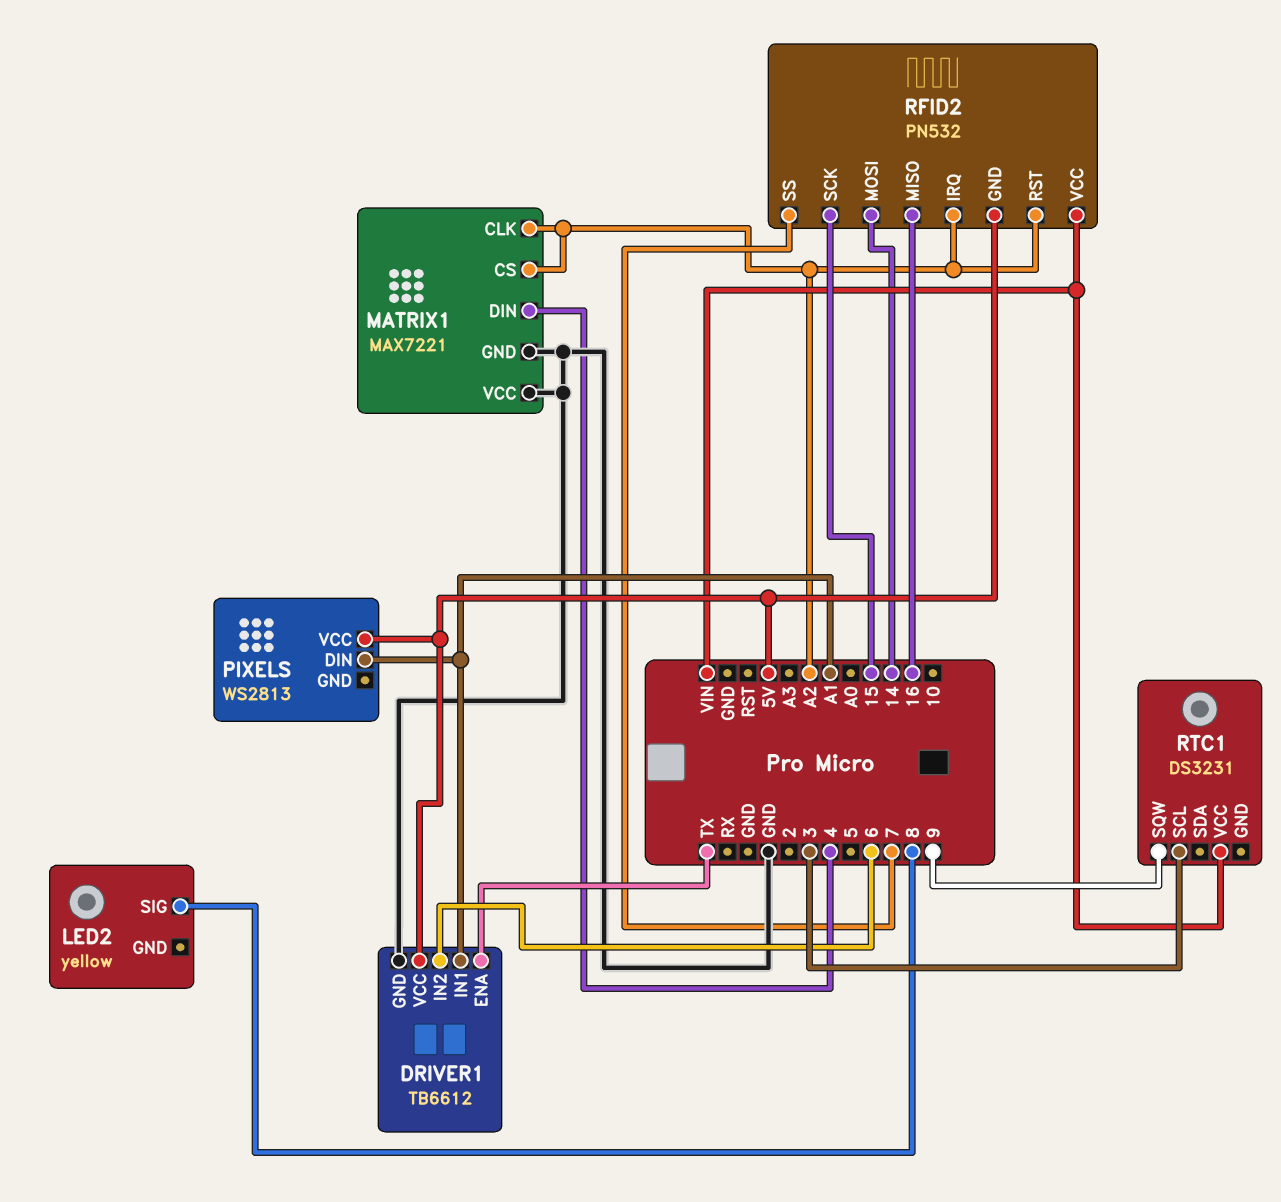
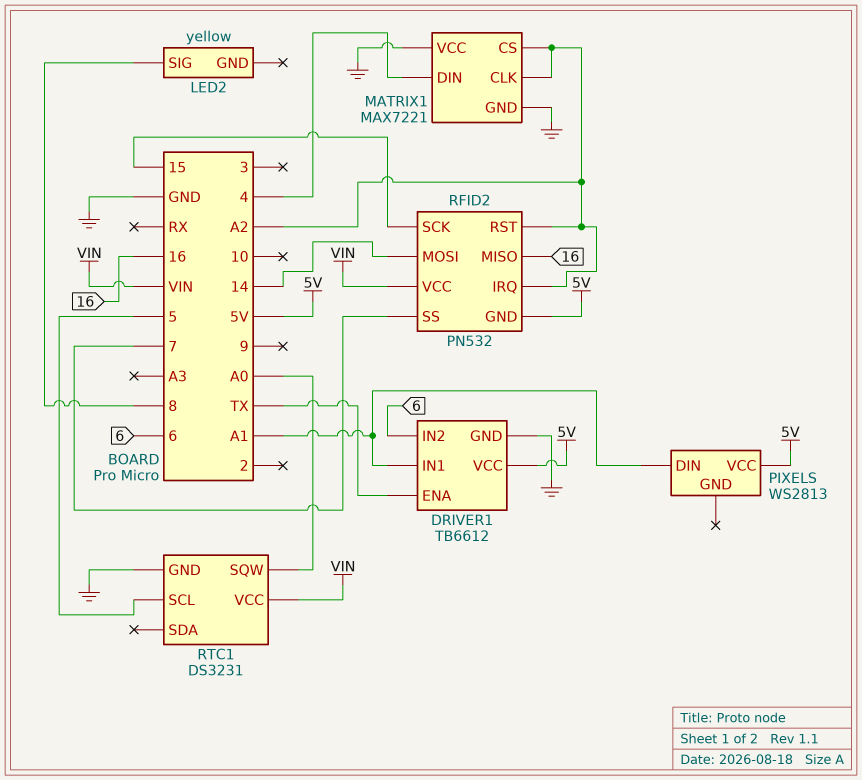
RTC1 pin GND: none -> GND
RTC1 pin SCL: 3 -> 5
RTC1 pin SQW: 9 -> A0

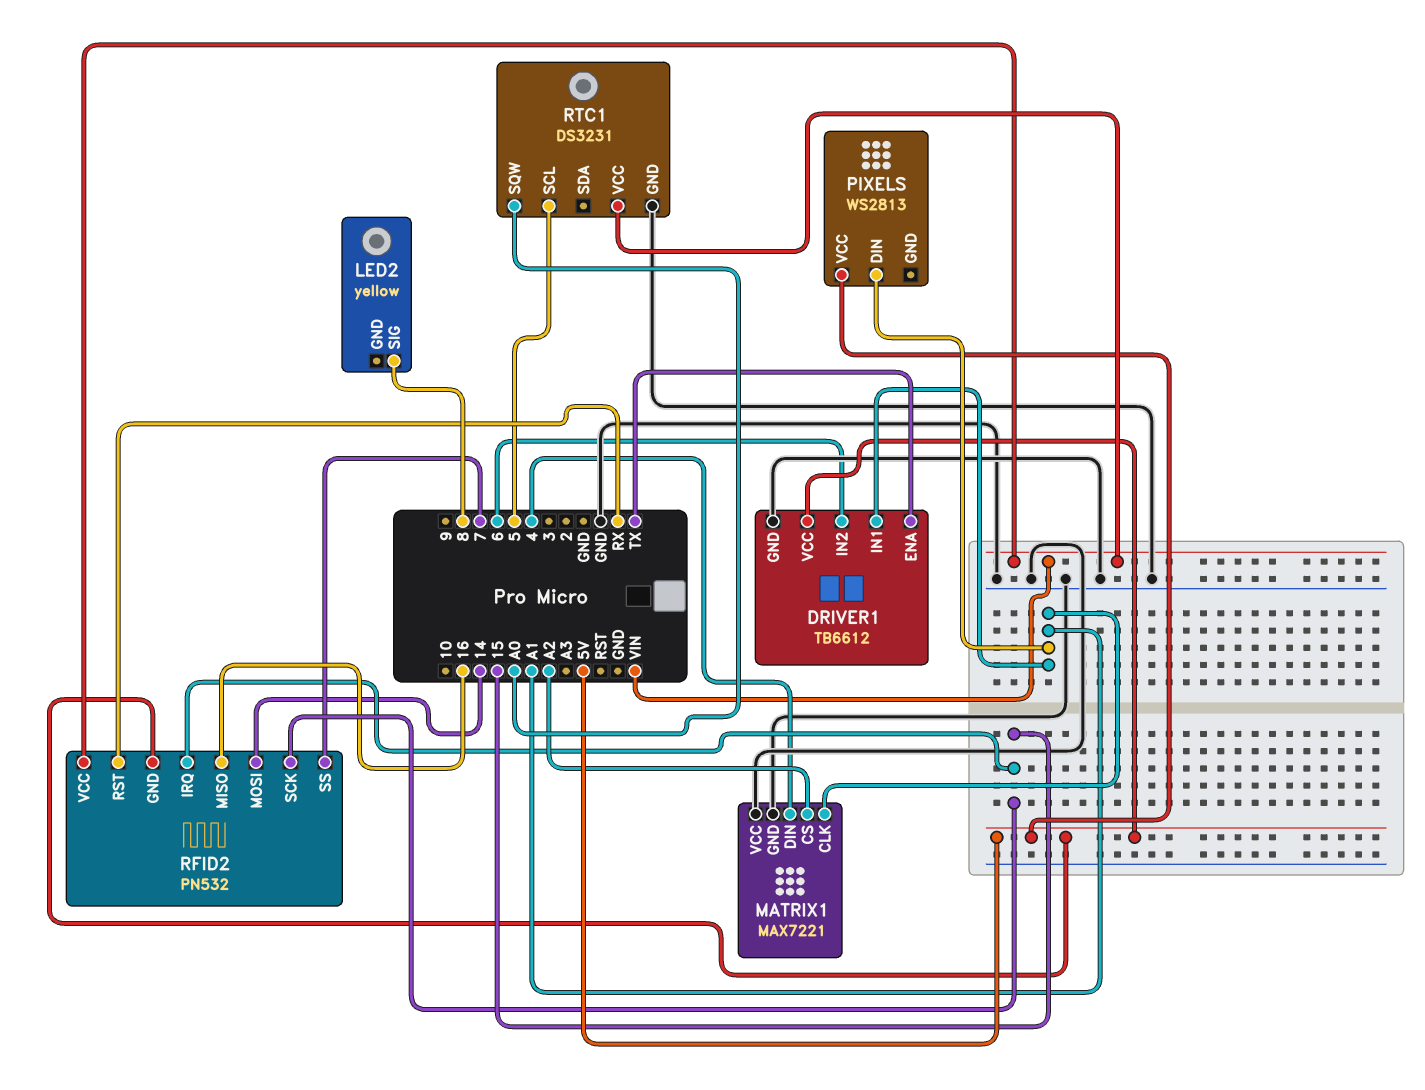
MATRIX1 pin CLK: A2 -> A1
RFID2 pin IRQ: A2 -> 15
RFID2 pin RST: A2 -> RX

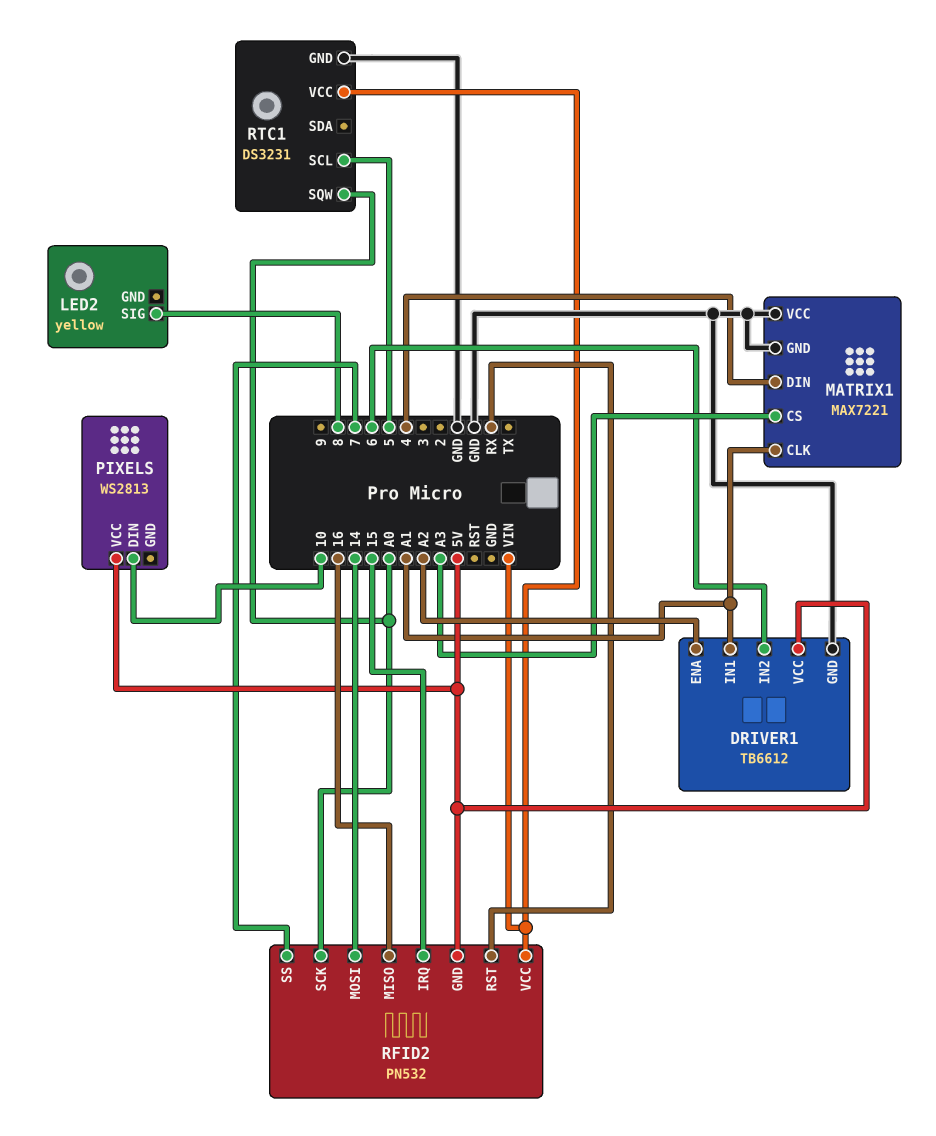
DRIVER1 pin ENA: TX -> A2
MATRIX1 pin CS: A2 -> A3
PIXELS pin DIN: A1 -> 10
RFID2 pin SCK: 15 -> A0

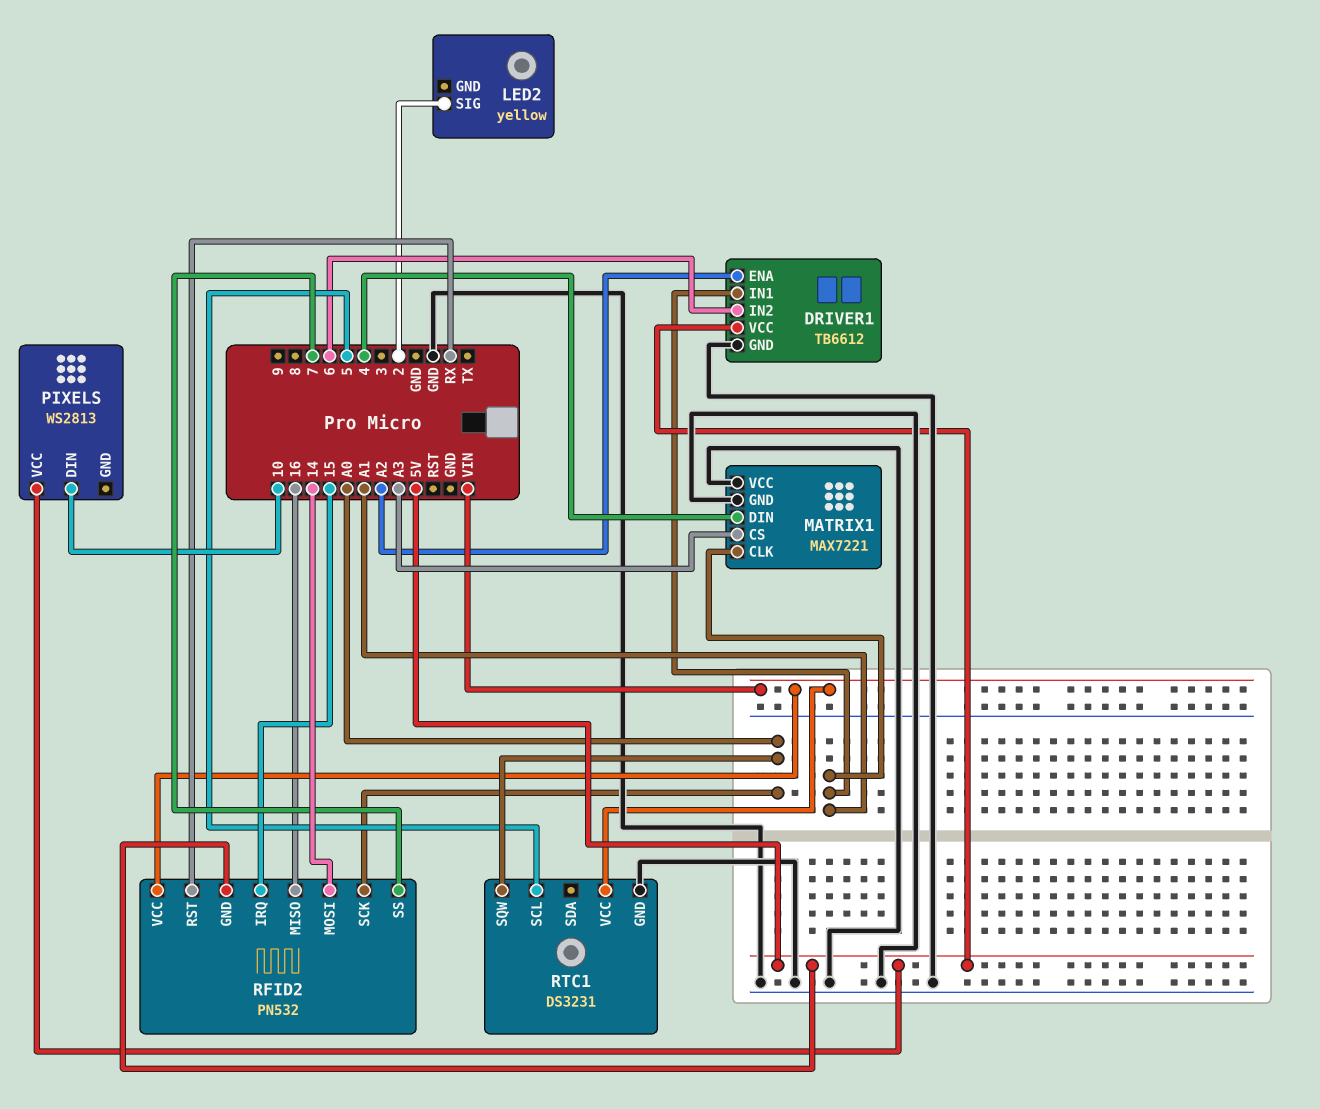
LED2 pin SIG: 8 -> 2

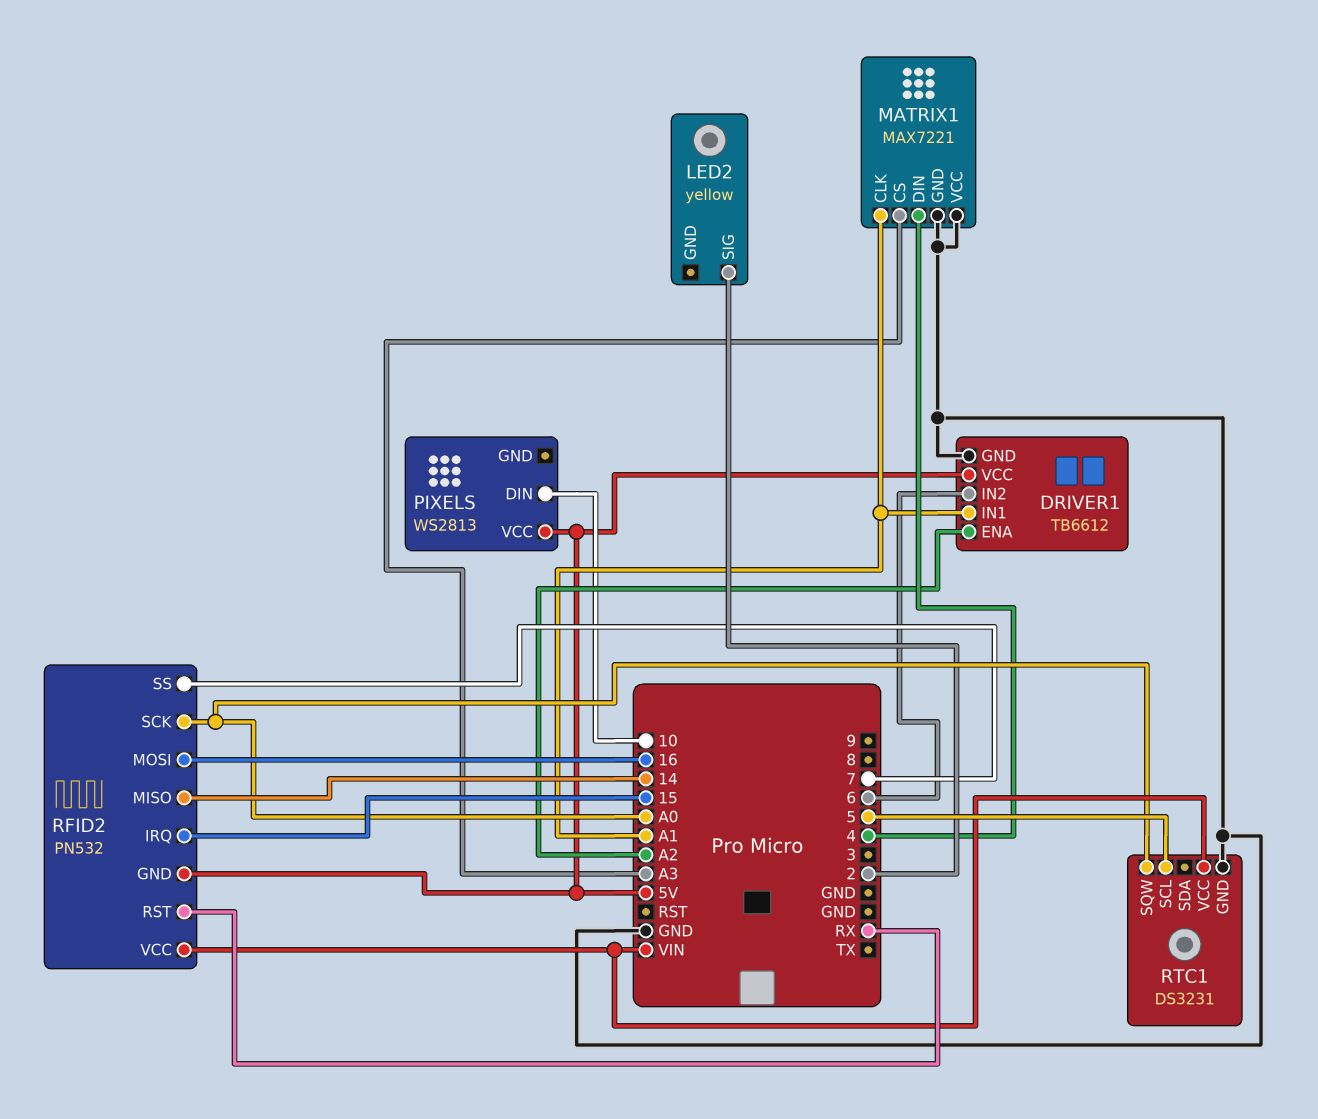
RFID2 pin MISO: 16 -> 14
RFID2 pin MOSI: 14 -> 16

